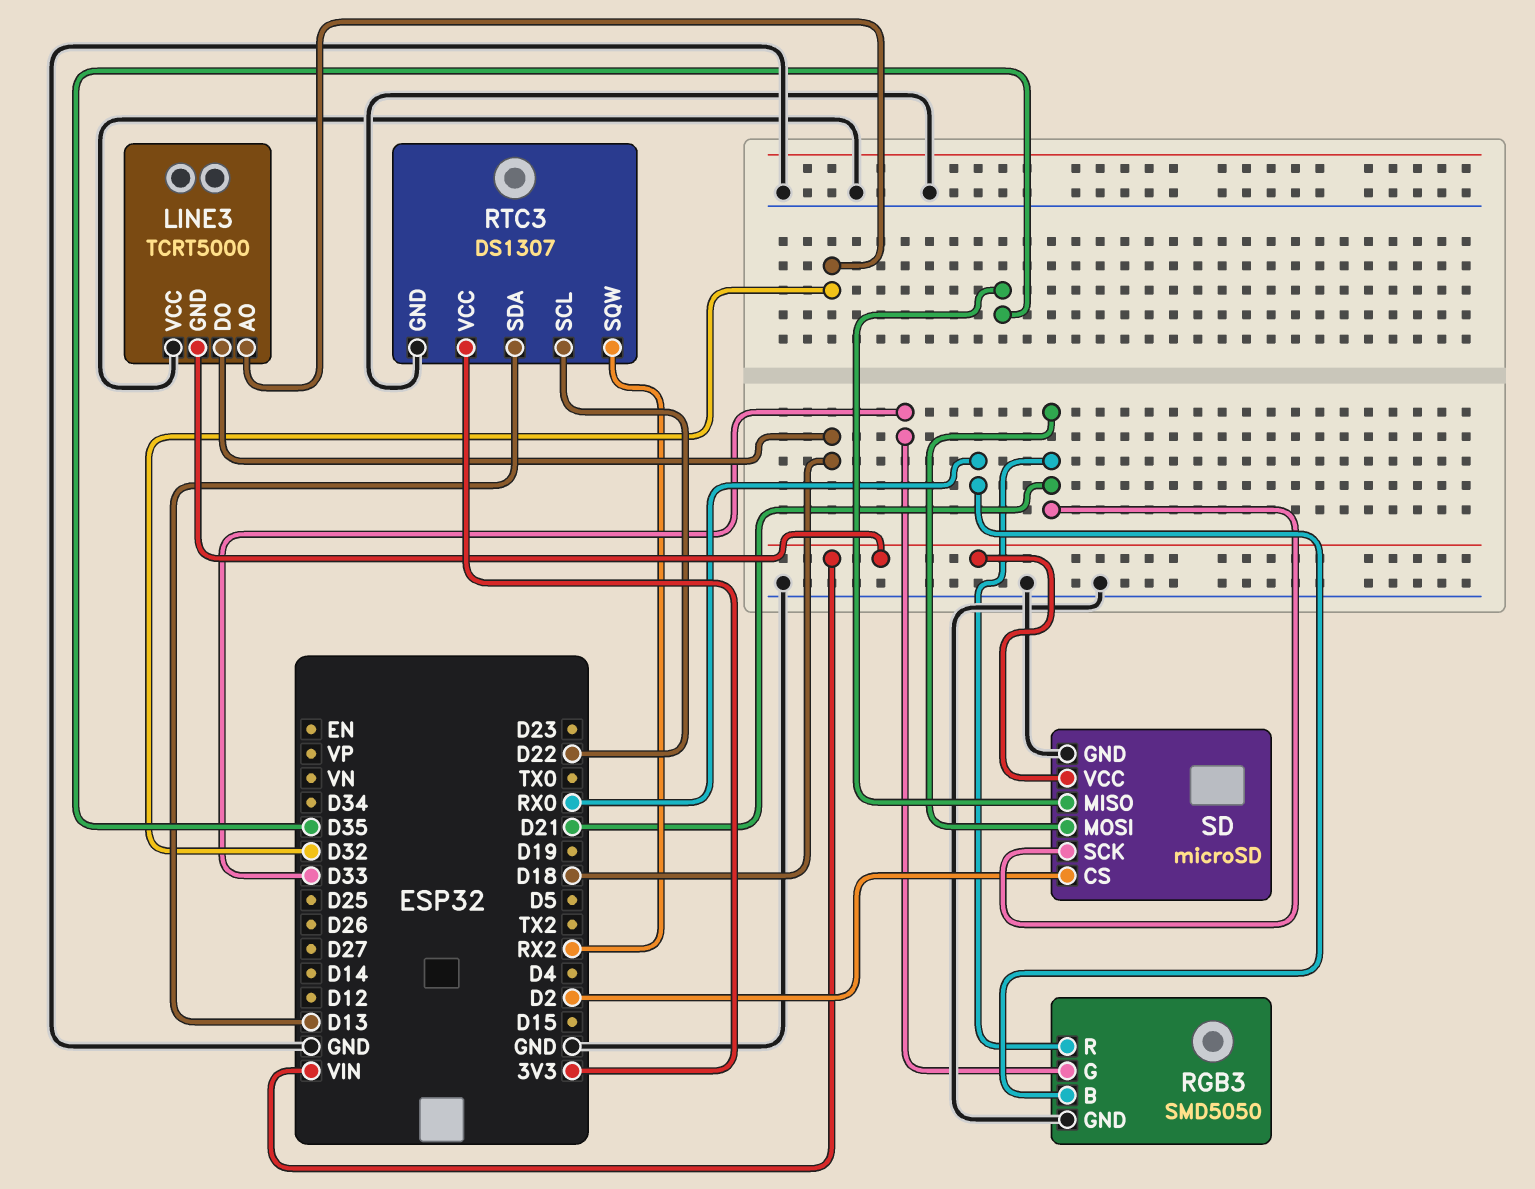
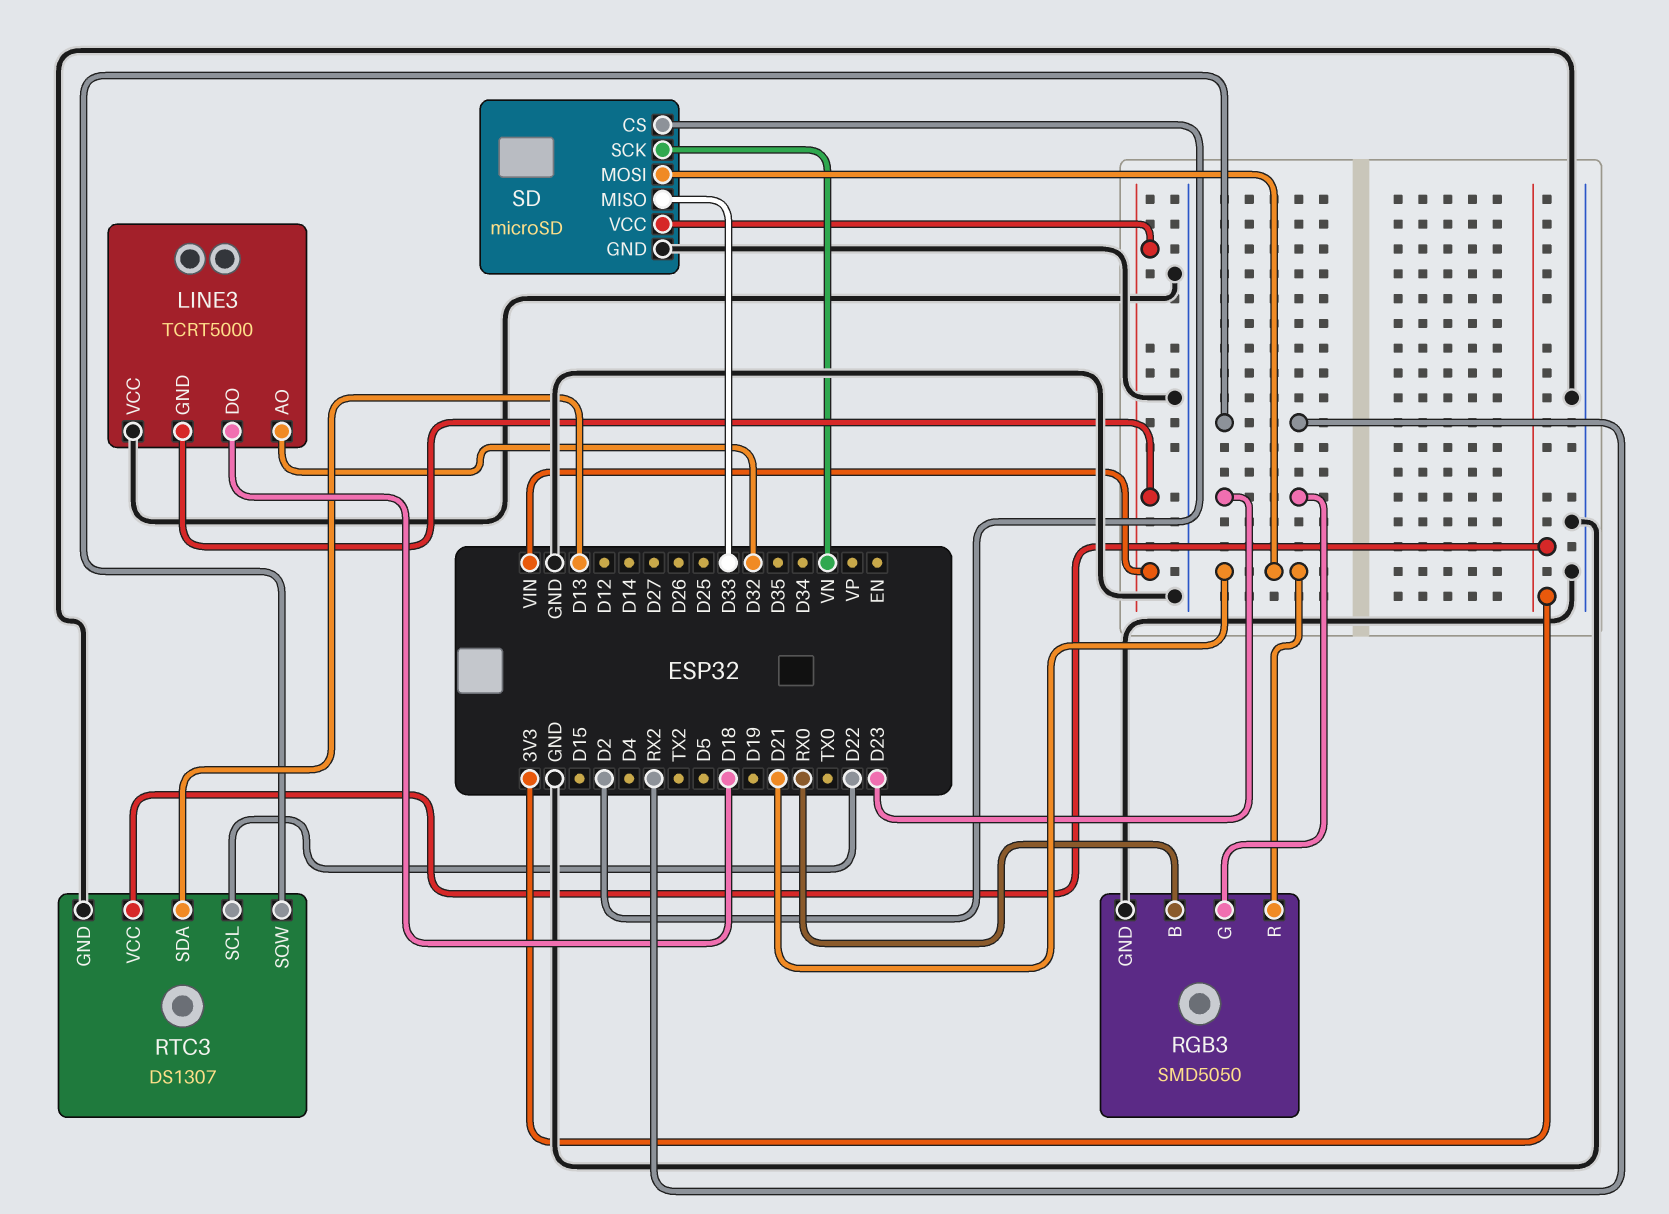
RGB3 pin G: D33 -> D23
SD pin MISO: D35 -> D33
SD pin SCK: D21 -> VN

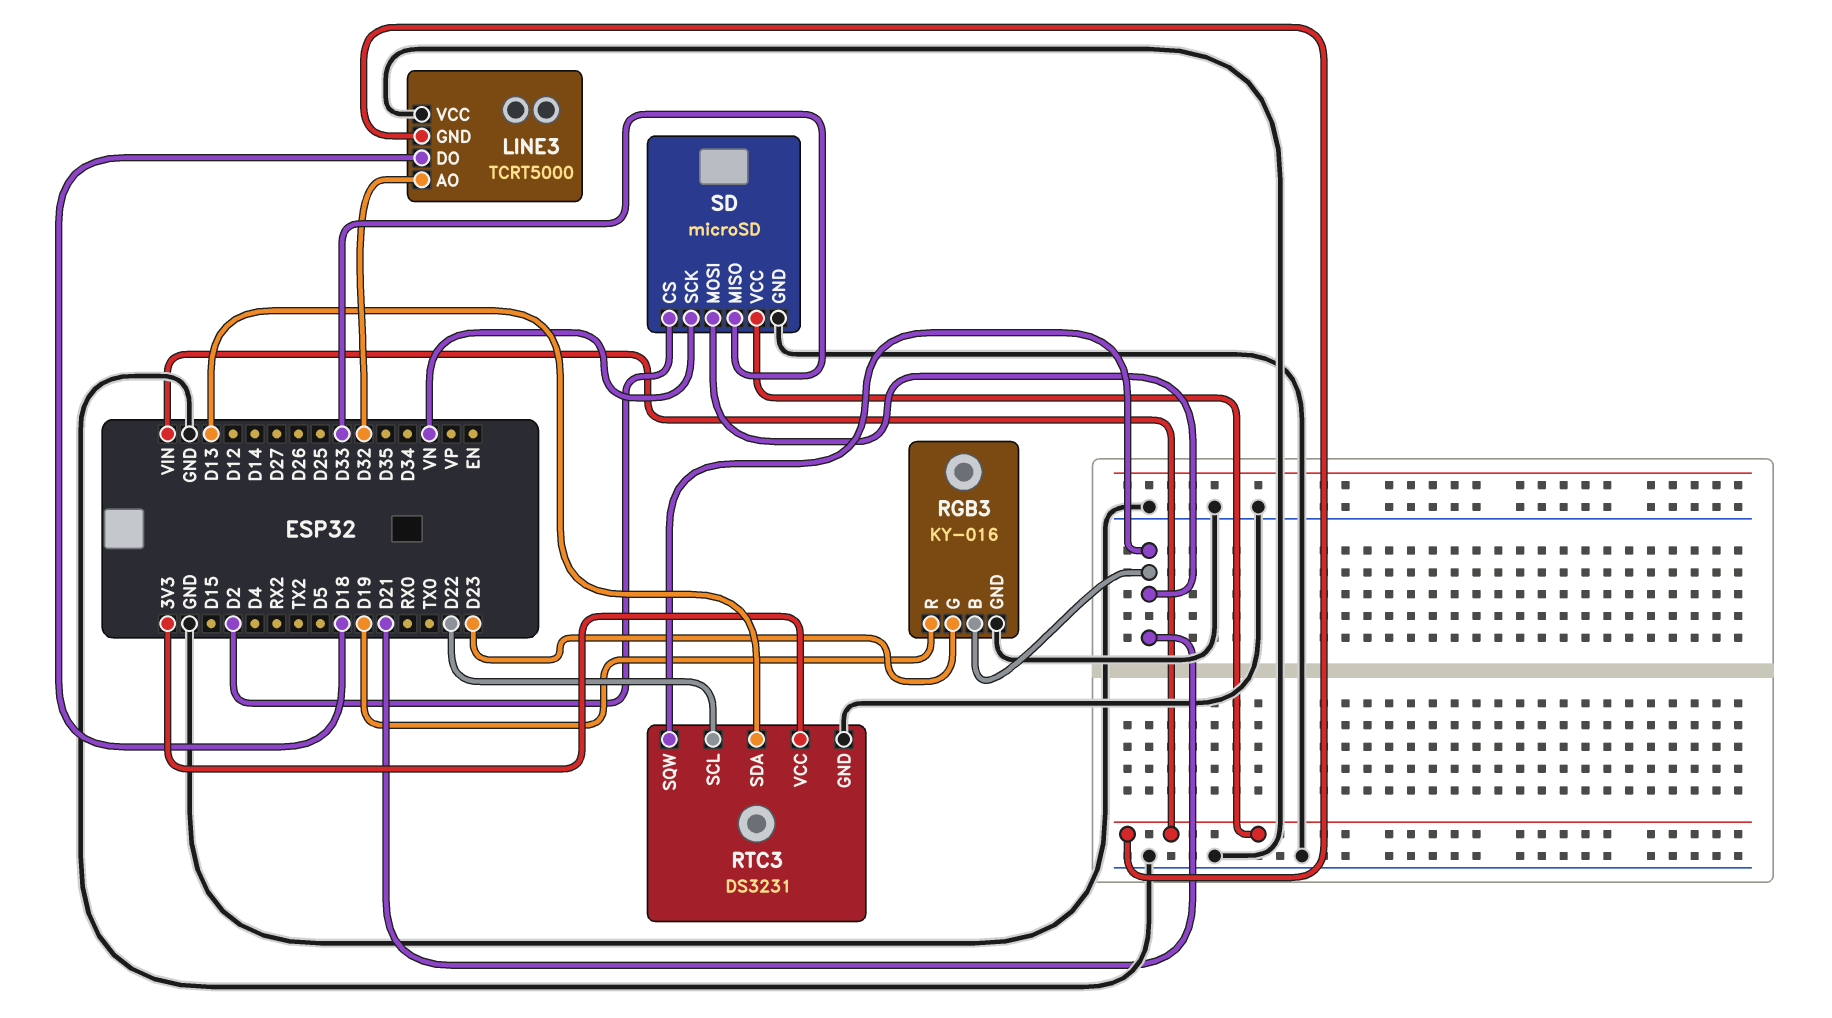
RGB3: SMD5050 -> KY-016
RGB3 pin B: RX0 -> D21
RGB3 pin R: D21 -> D19
RTC3: DS1307 -> DS3231
RTC3 pin SQW: RX2 -> D21

